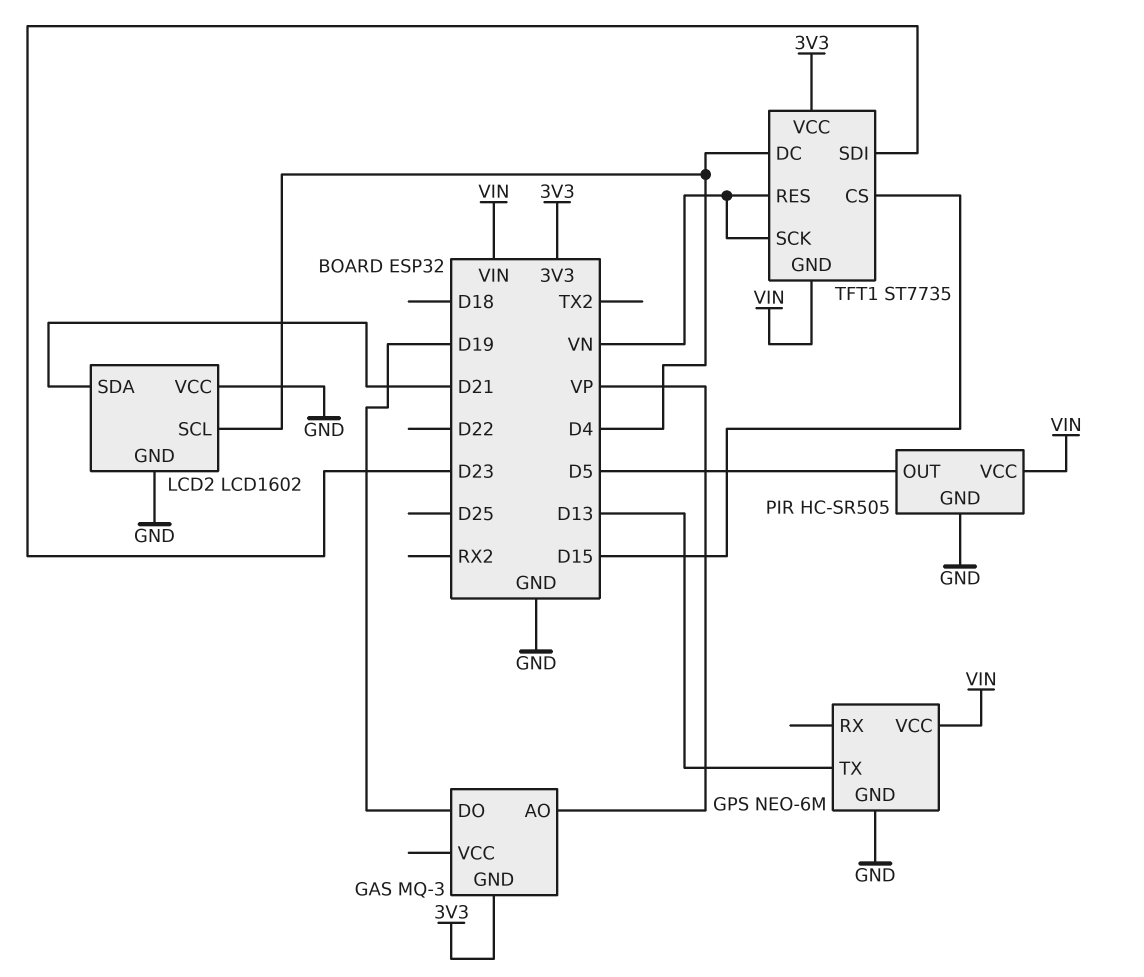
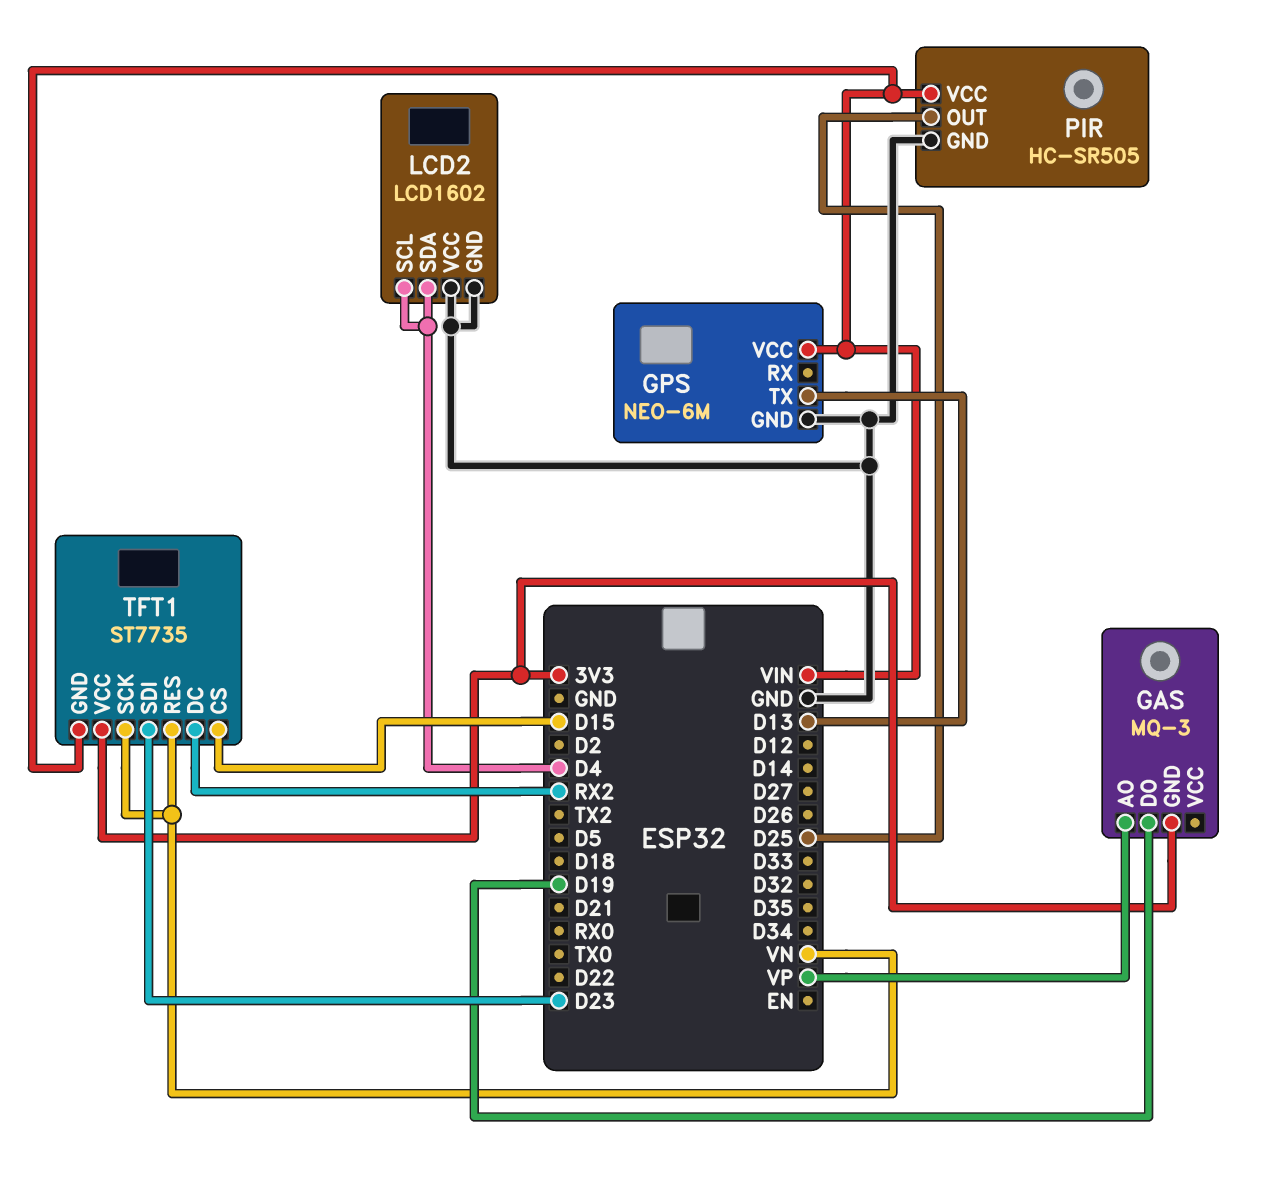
LCD2 pin SDA: D21 -> D4
PIR pin OUT: D5 -> D25
TFT1 pin DC: D4 -> RX2

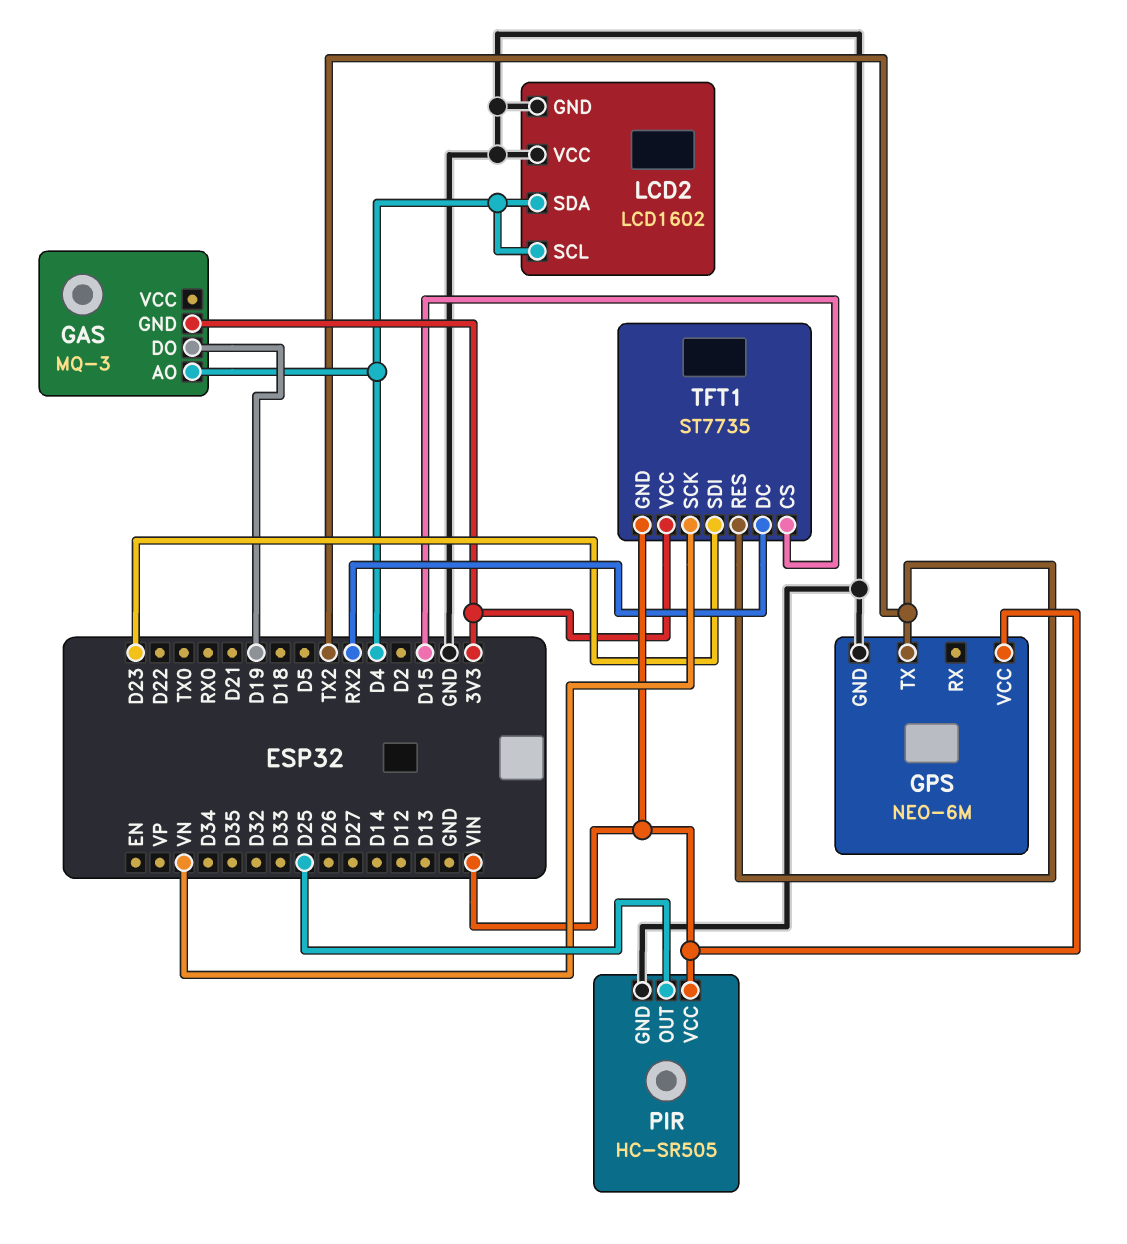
GAS pin AO: VP -> D4
GPS pin TX: D13 -> TX2
TFT1 pin RES: VN -> TX2

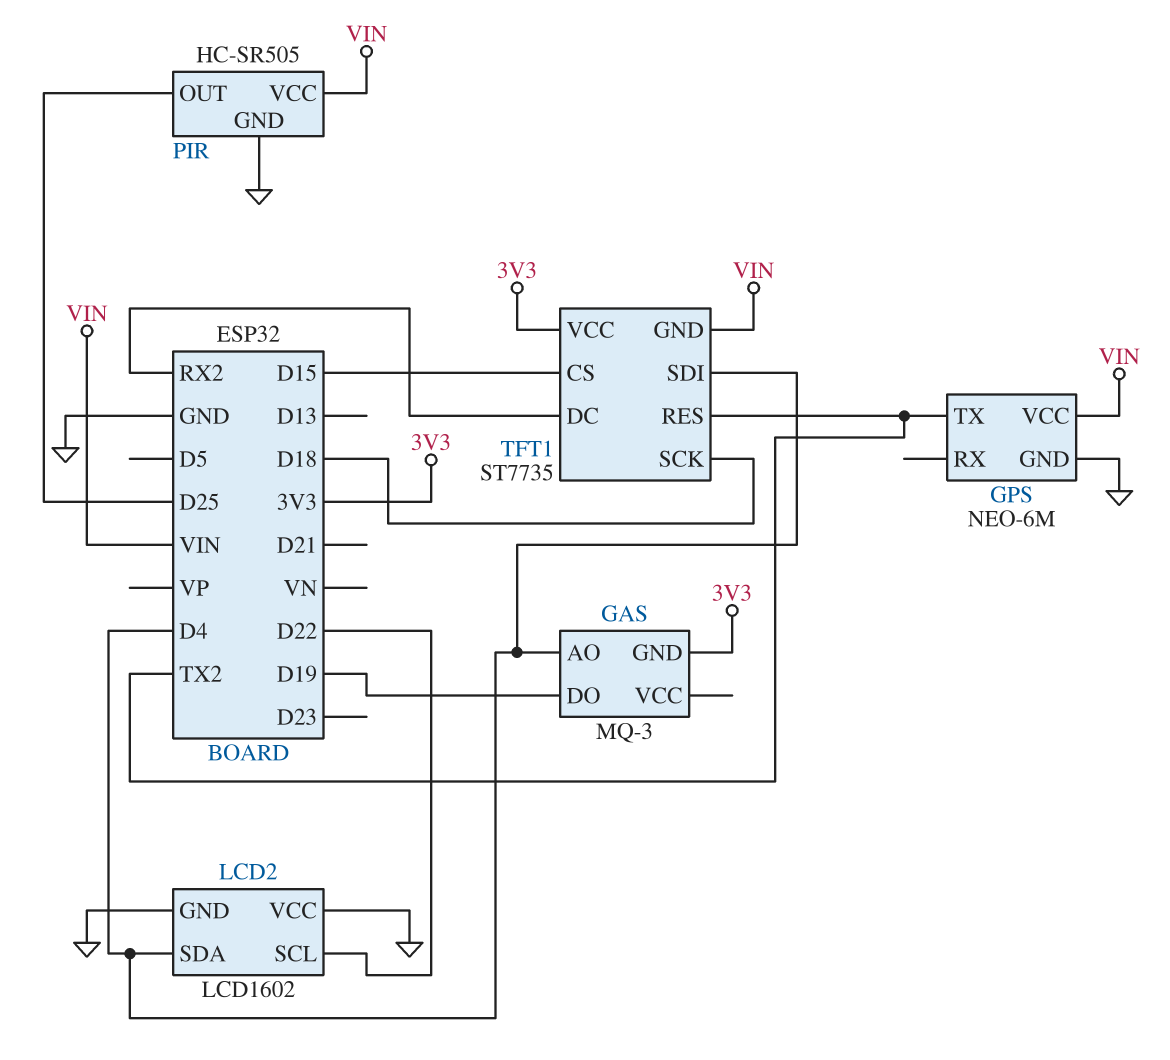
LCD2 pin SCL: D4 -> D22
TFT1 pin SCK: VN -> D18
TFT1 pin SDI: D23 -> D4

